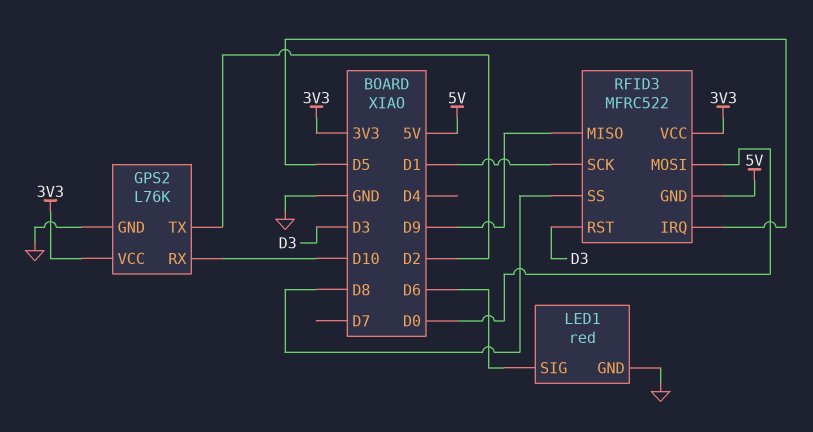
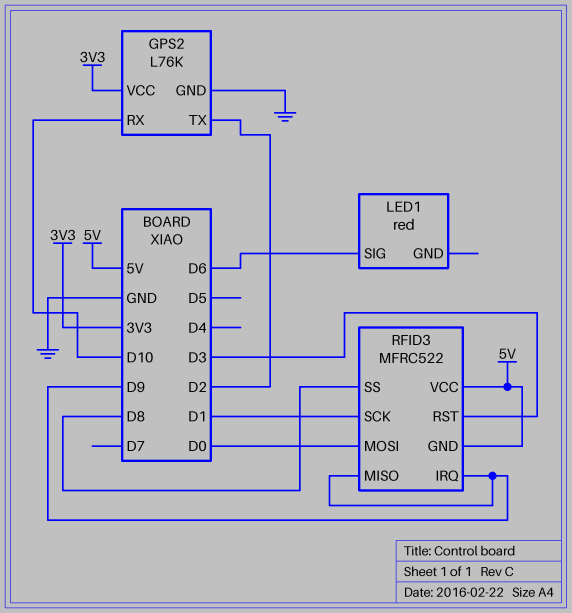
LED1 pin GND: GND -> none
RFID3 pin IRQ: D5 -> D9
RFID3 pin VCC: 3V3 -> 5V

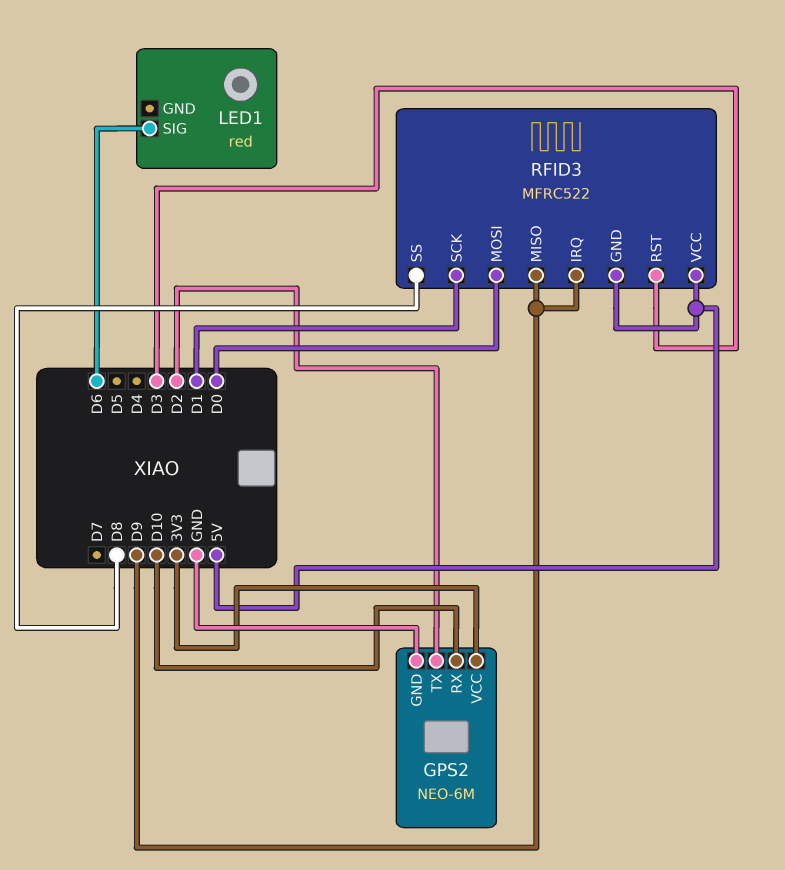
GPS2: L76K -> NEO-6M

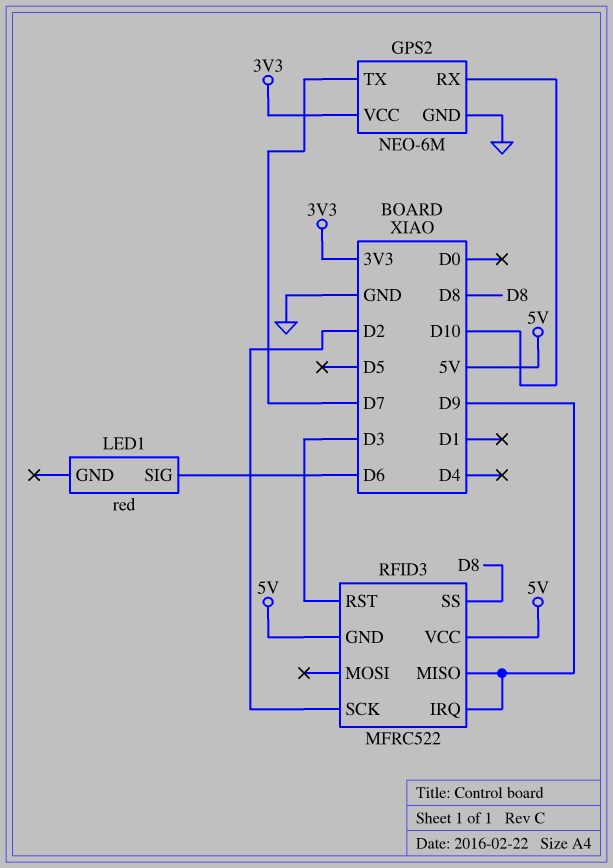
GPS2 pin TX: D2 -> D7
RFID3 pin MOSI: D0 -> none
RFID3 pin SCK: D1 -> D2

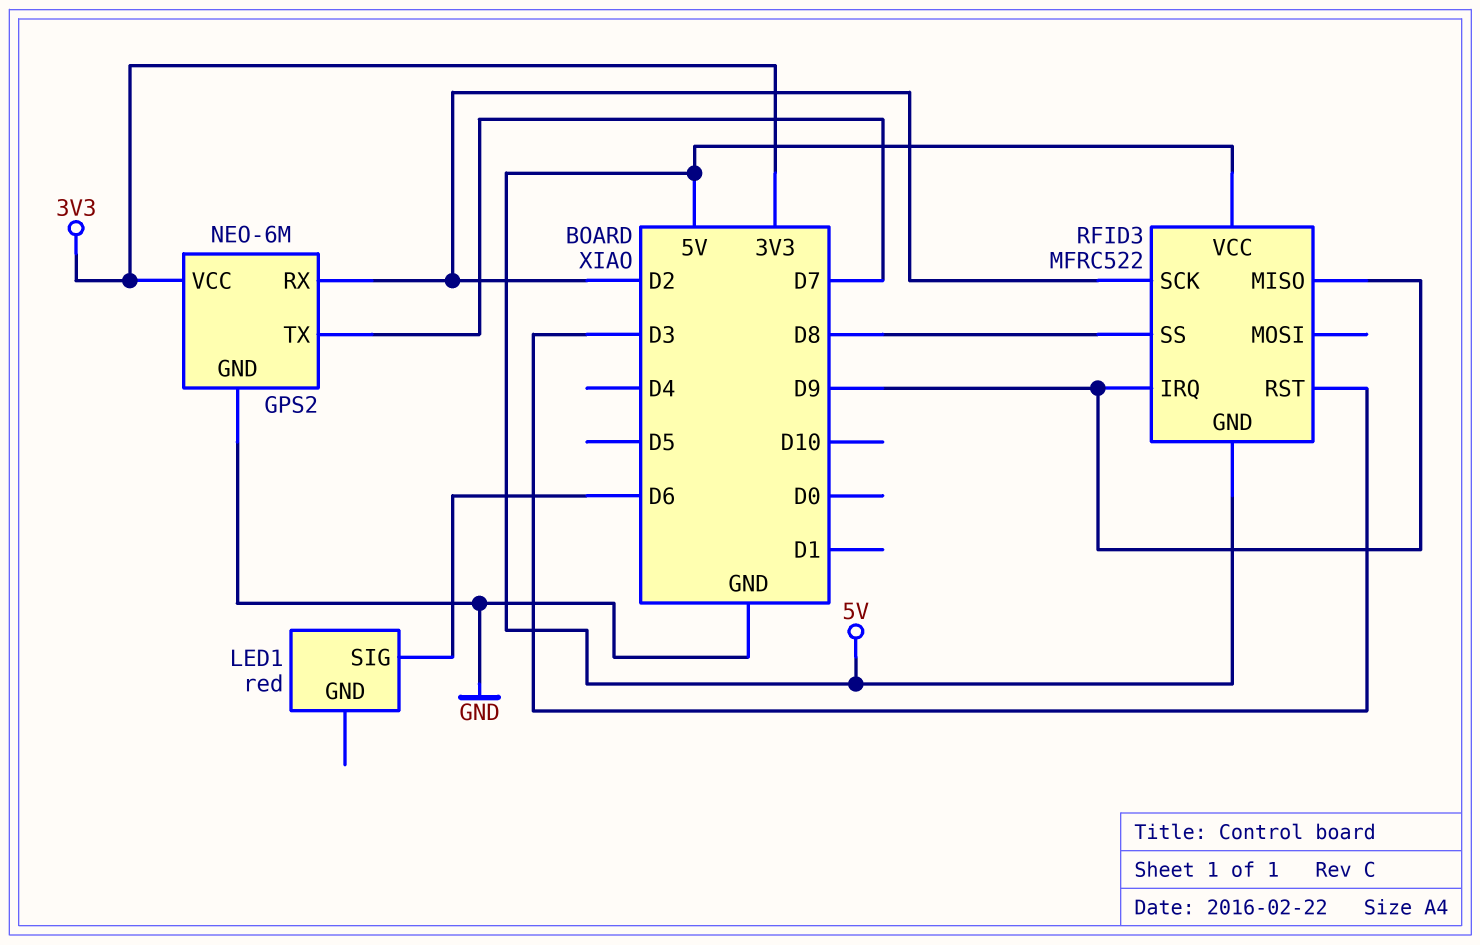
GPS2 pin RX: D10 -> D2

